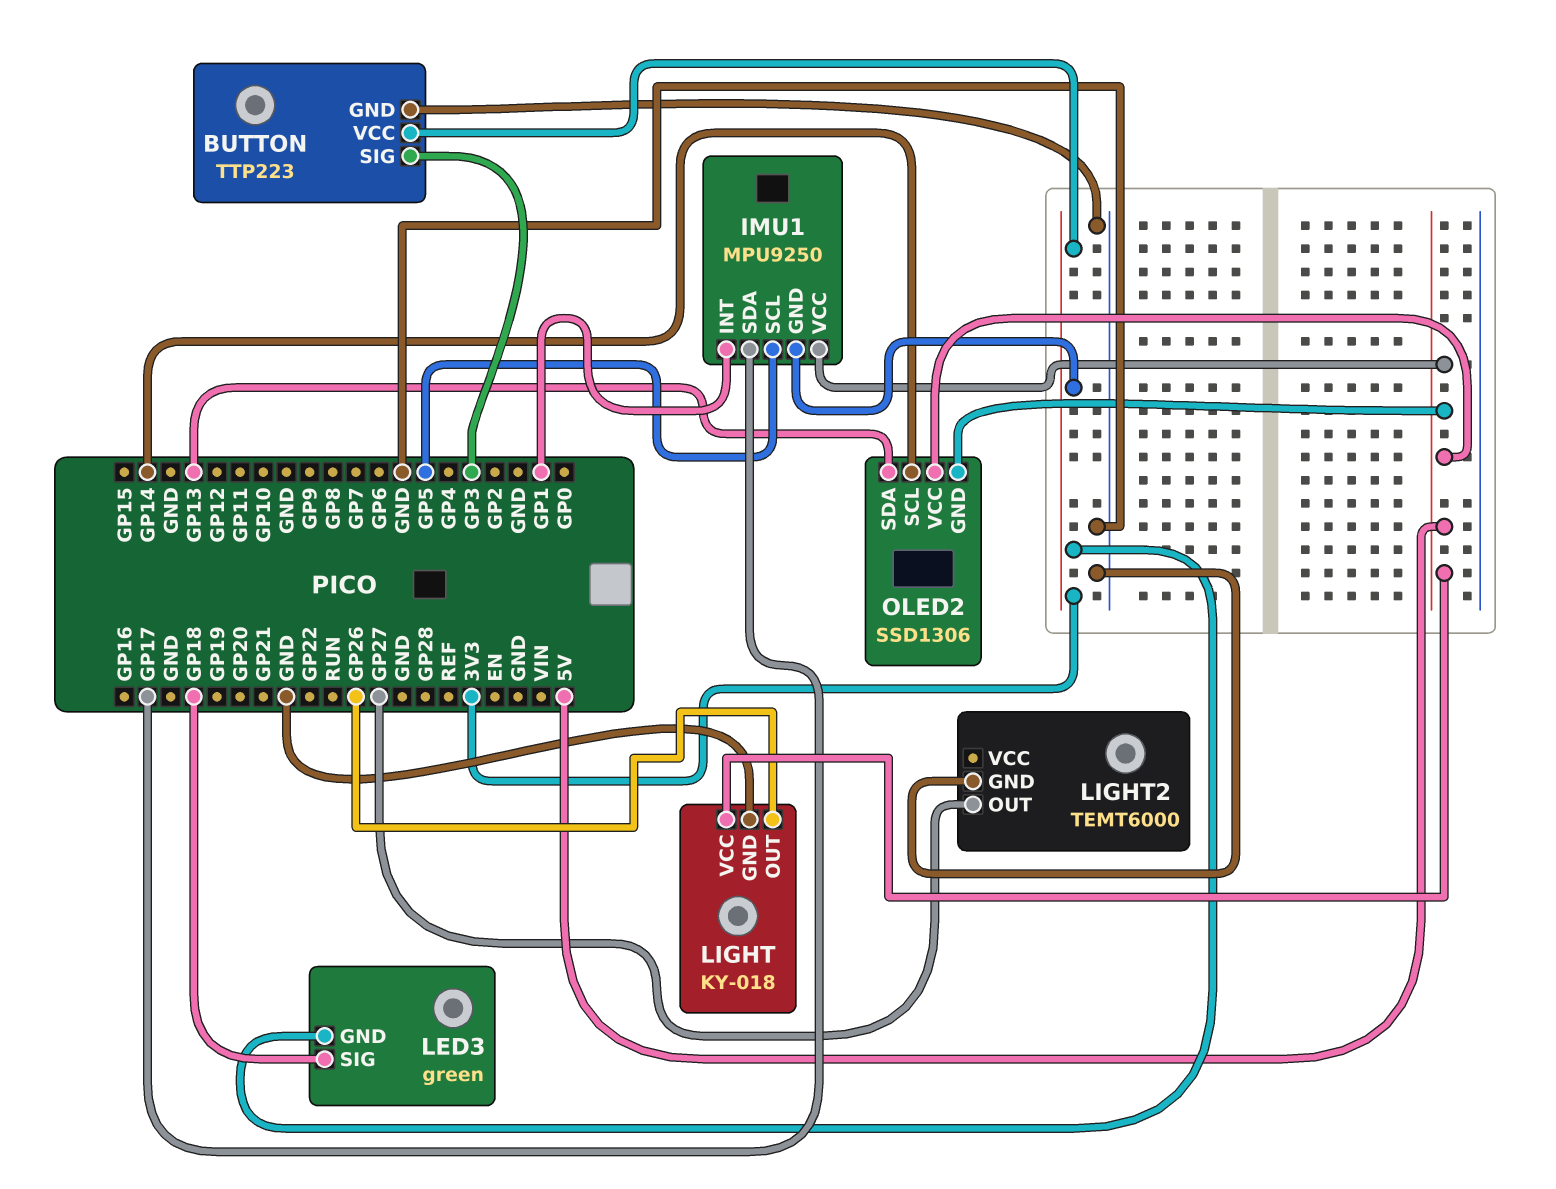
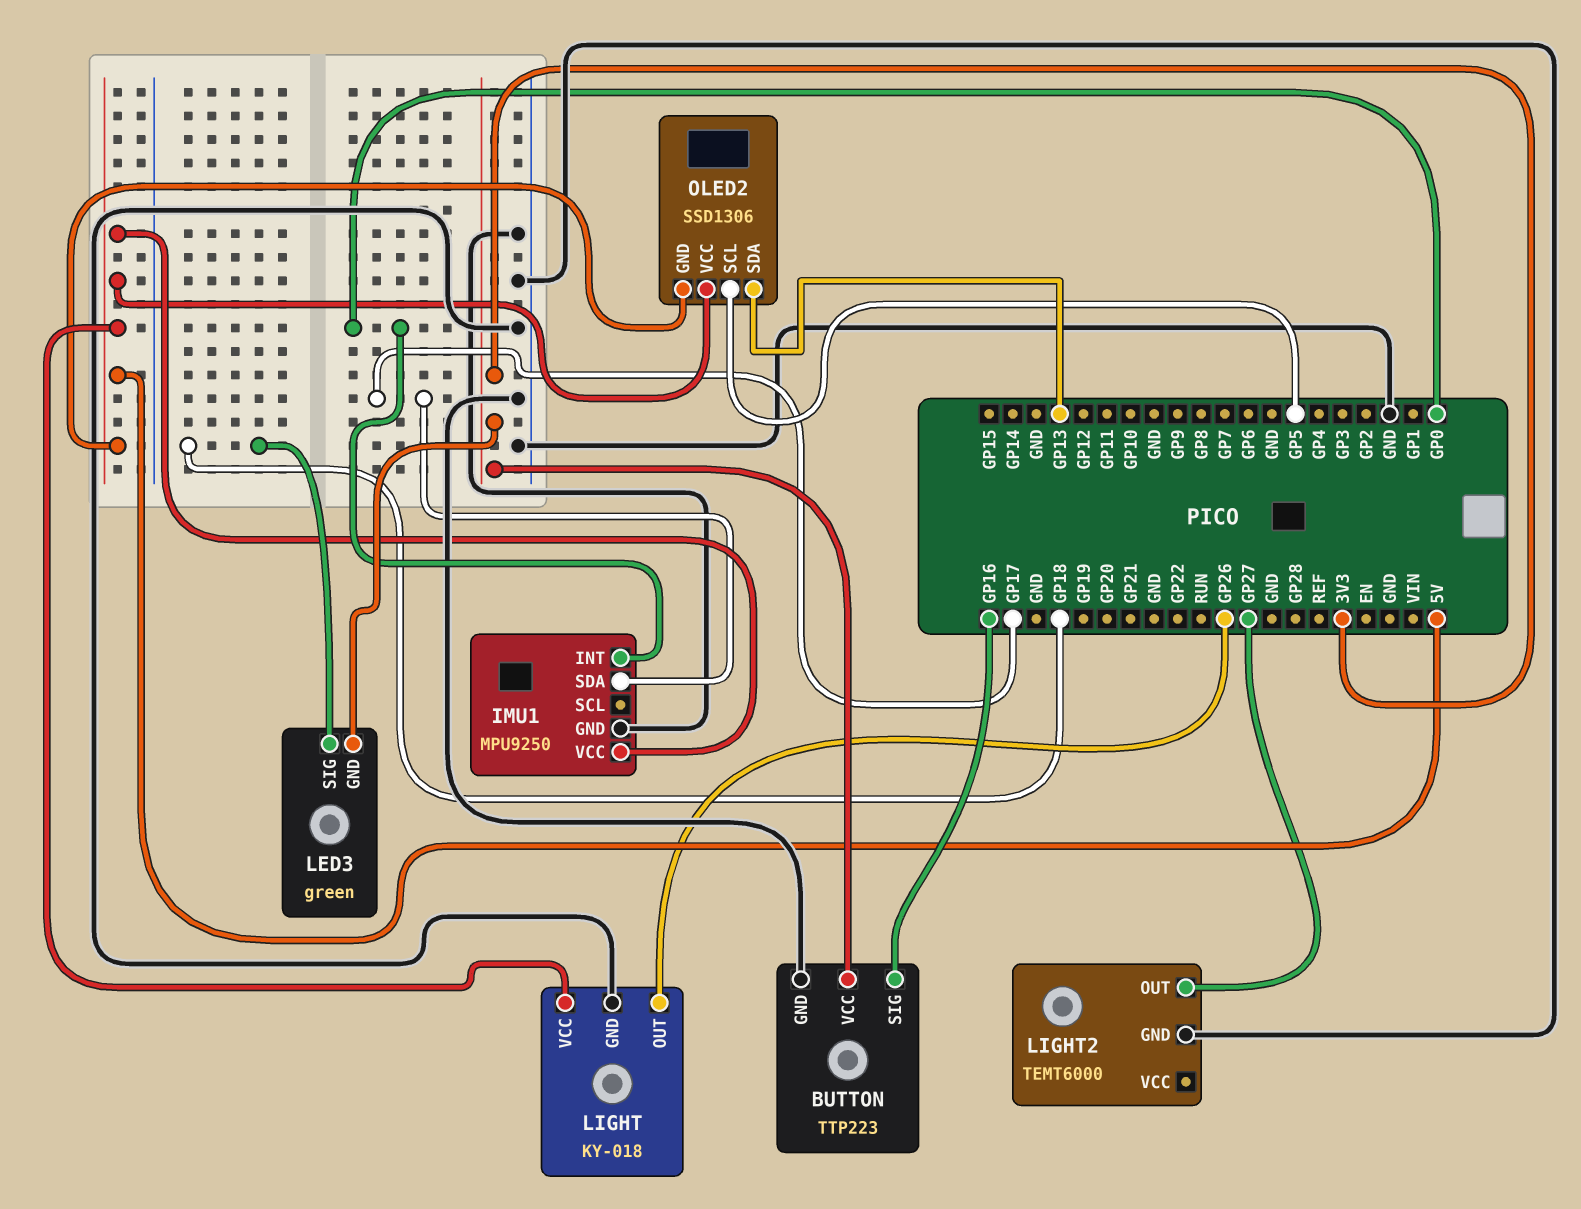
BUTTON pin SIG: GP3 -> GP16
IMU1 pin GND: 3V3 -> GND
IMU1 pin INT: GP1 -> GP0
IMU1 pin SCL: GP5 -> none
OLED2 pin SCL: GP14 -> GP5

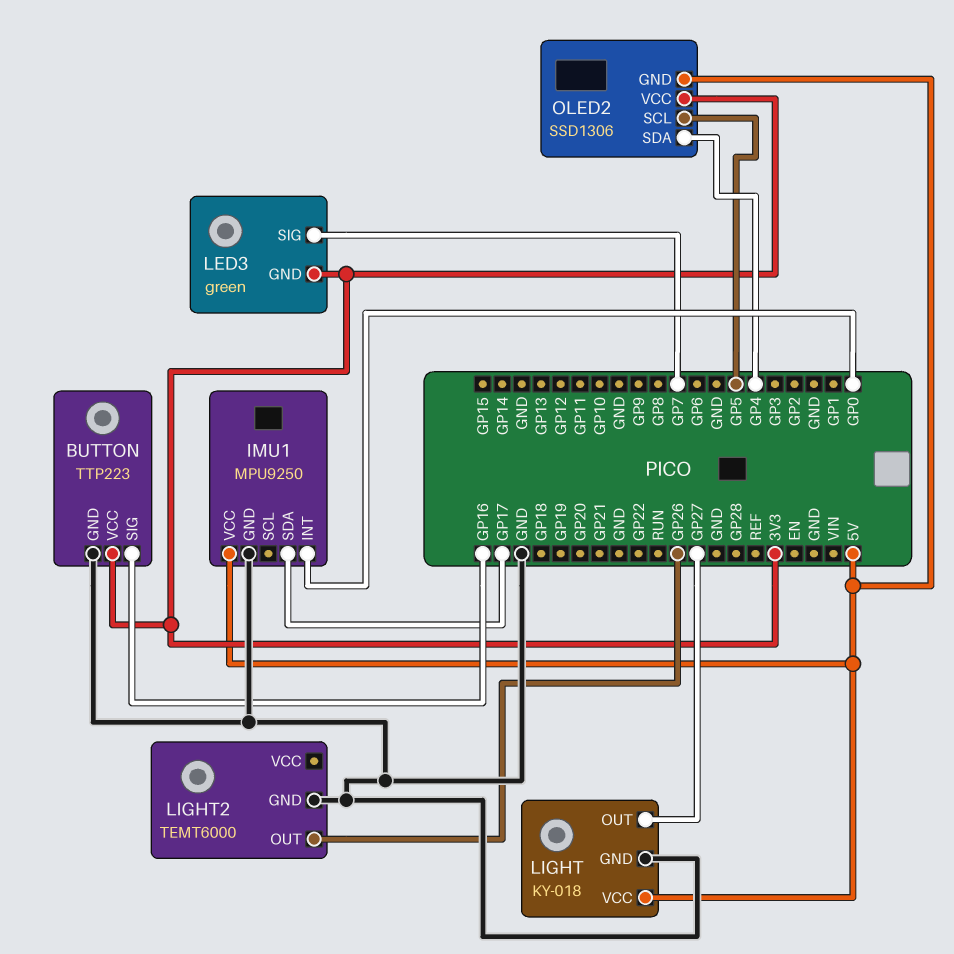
LED3 pin SIG: GP18 -> GP7
LIGHT pin OUT: GP26 -> GP27
LIGHT2 pin OUT: GP27 -> GP26
OLED2 pin SDA: GP13 -> GP4
OLED2 pin VCC: 5V -> 3V3

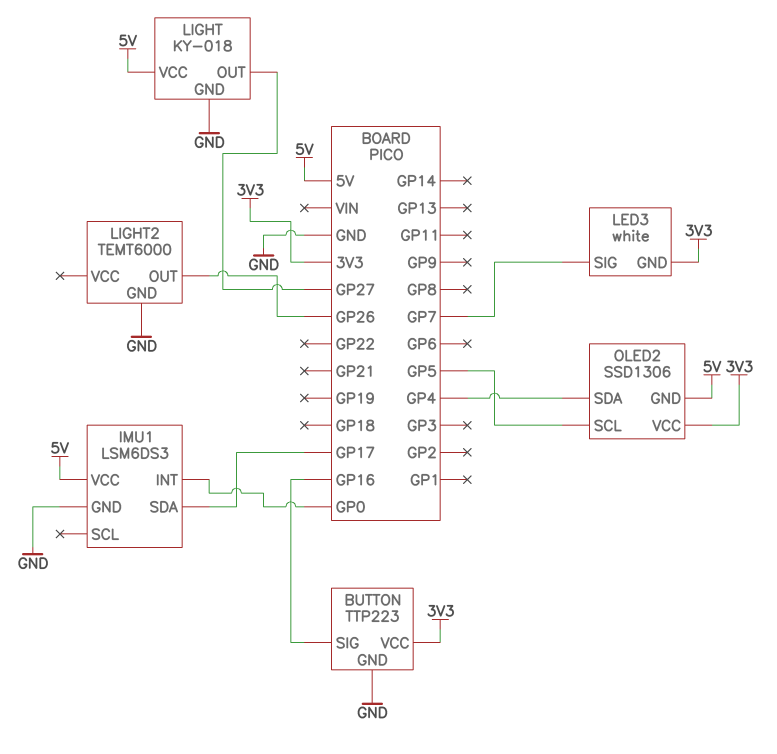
IMU1: MPU9250 -> LSM6DS3
LED3: green -> white

